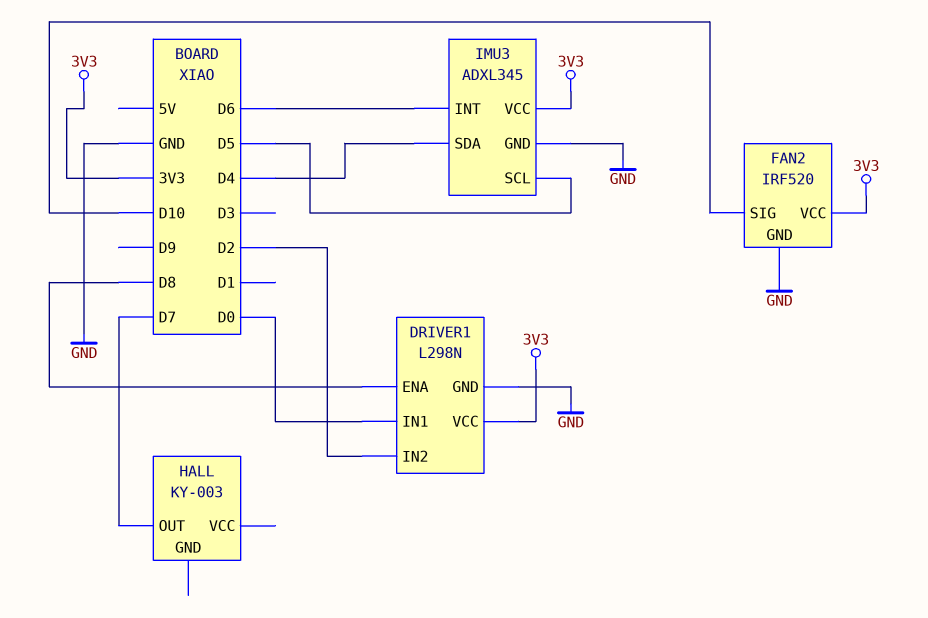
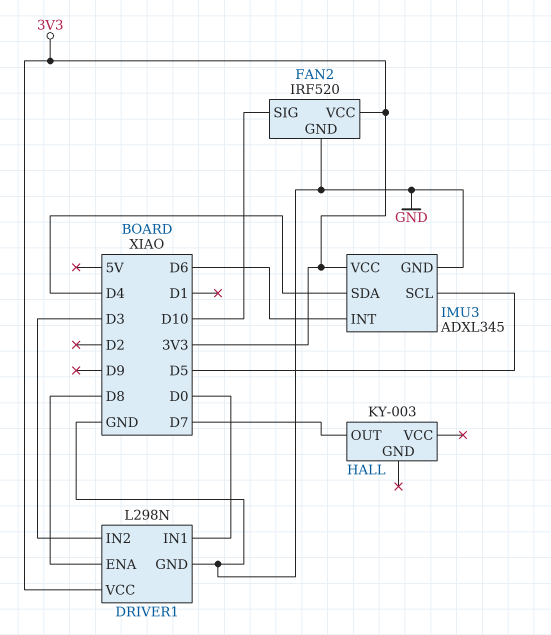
DRIVER1 pin IN2: D2 -> D3

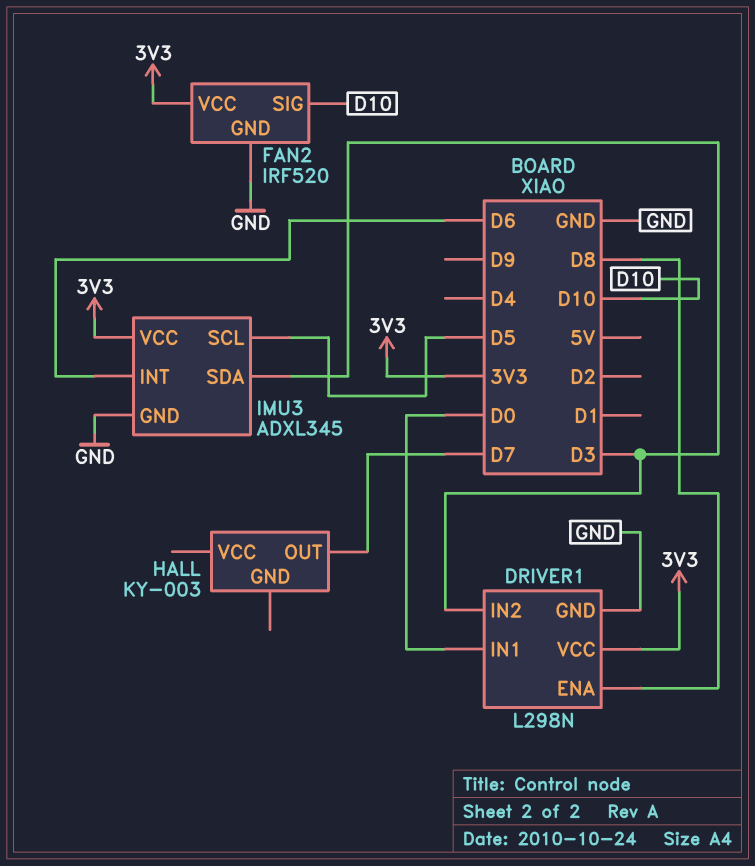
IMU3 pin SDA: D4 -> D3

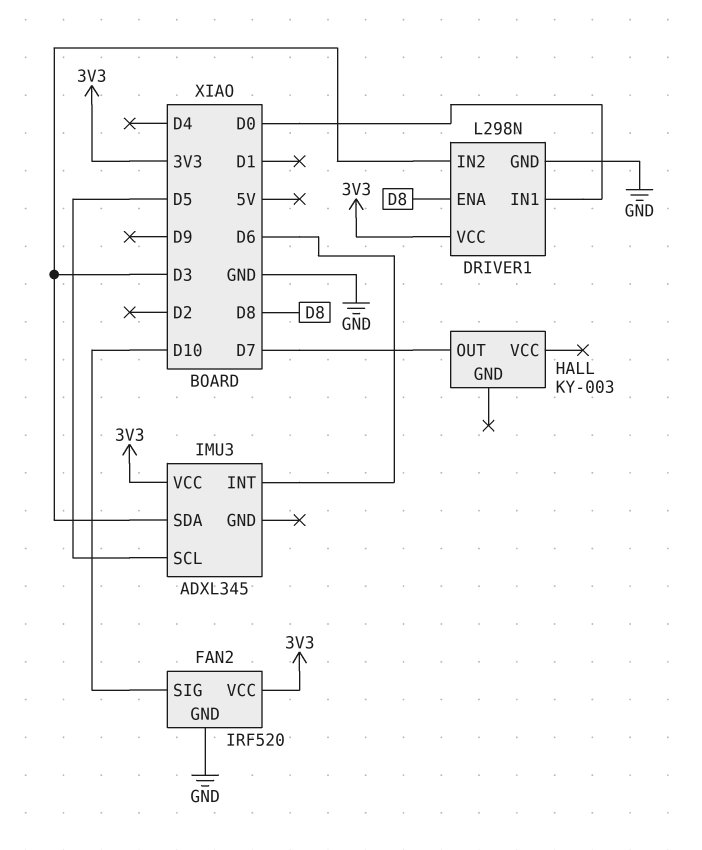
IMU3 pin GND: GND -> none

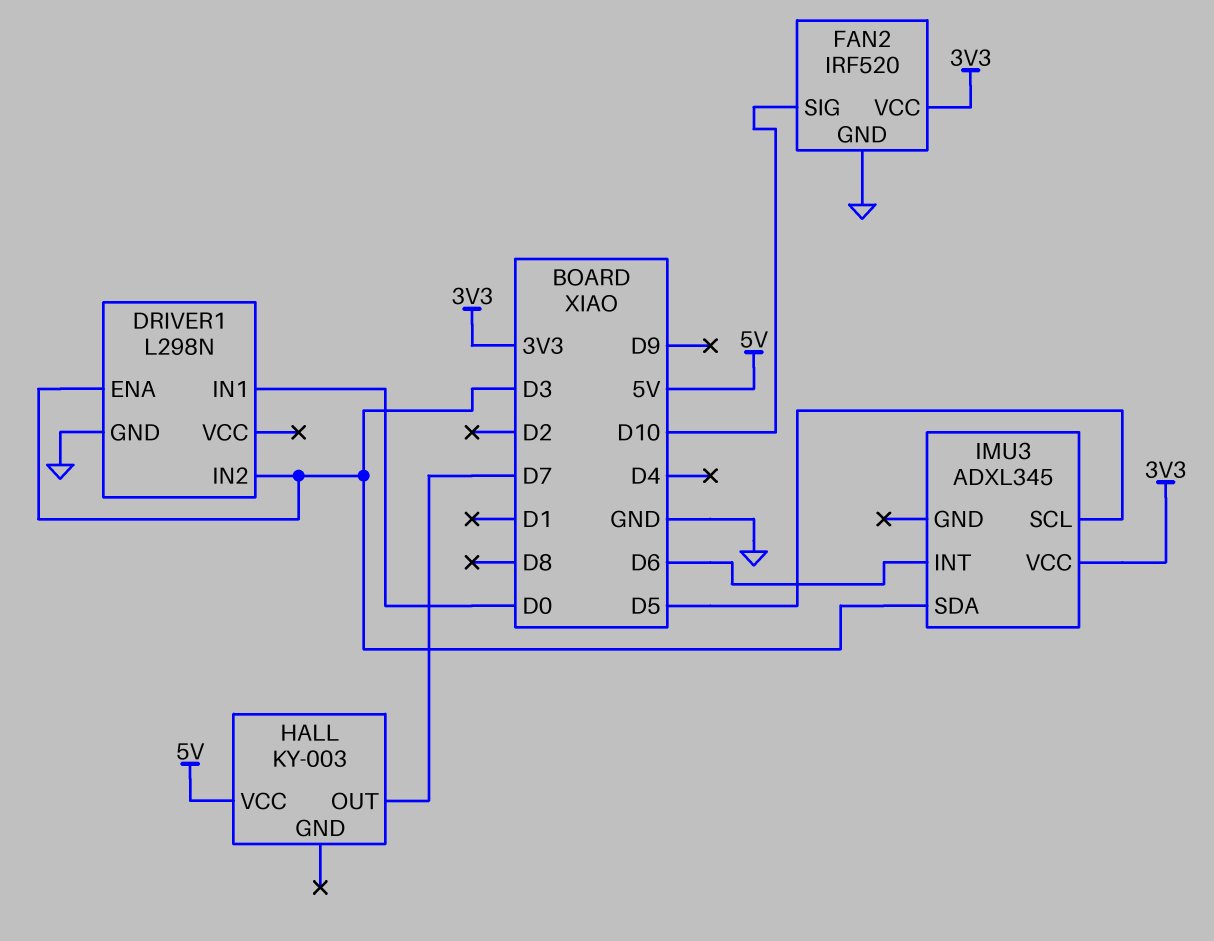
DRIVER1 pin ENA: D8 -> D3
DRIVER1 pin VCC: 3V3 -> none
HALL pin VCC: none -> 5V

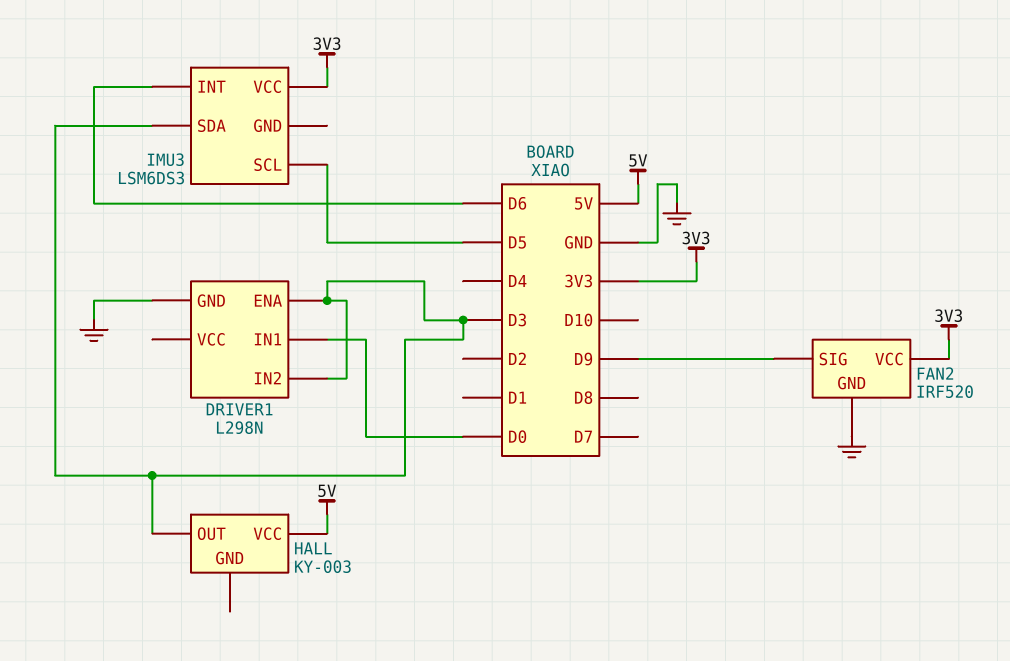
FAN2 pin SIG: D10 -> D9
HALL pin OUT: D7 -> D3
IMU3: ADXL345 -> LSM6DS3

